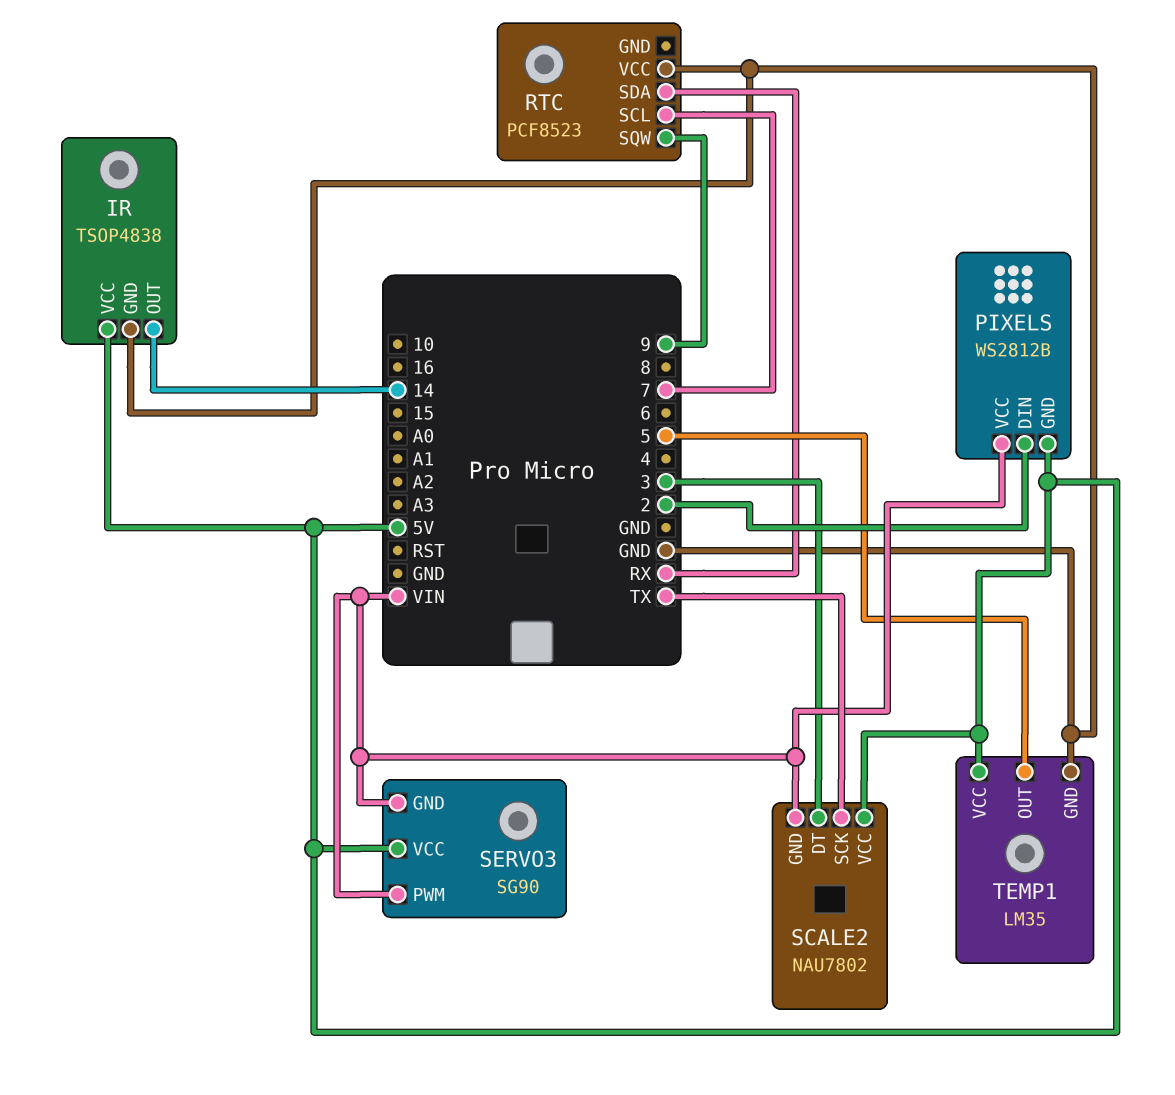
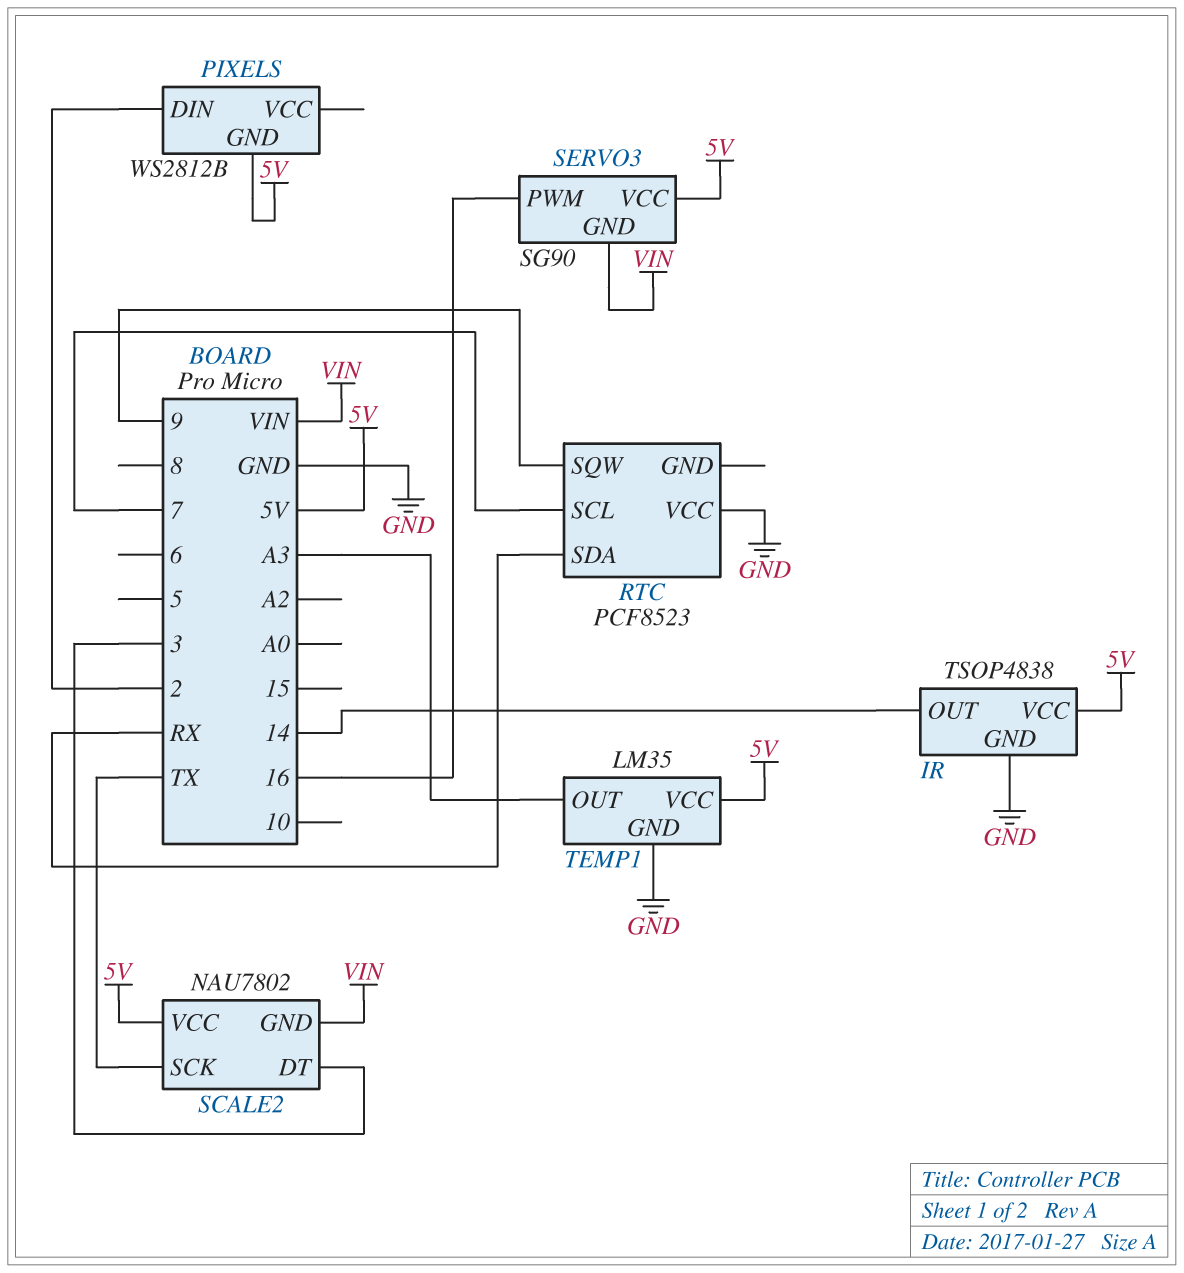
PIXELS pin VCC: VIN -> none
SERVO3 pin PWM: VIN -> 16
TEMP1 pin OUT: 5 -> A3

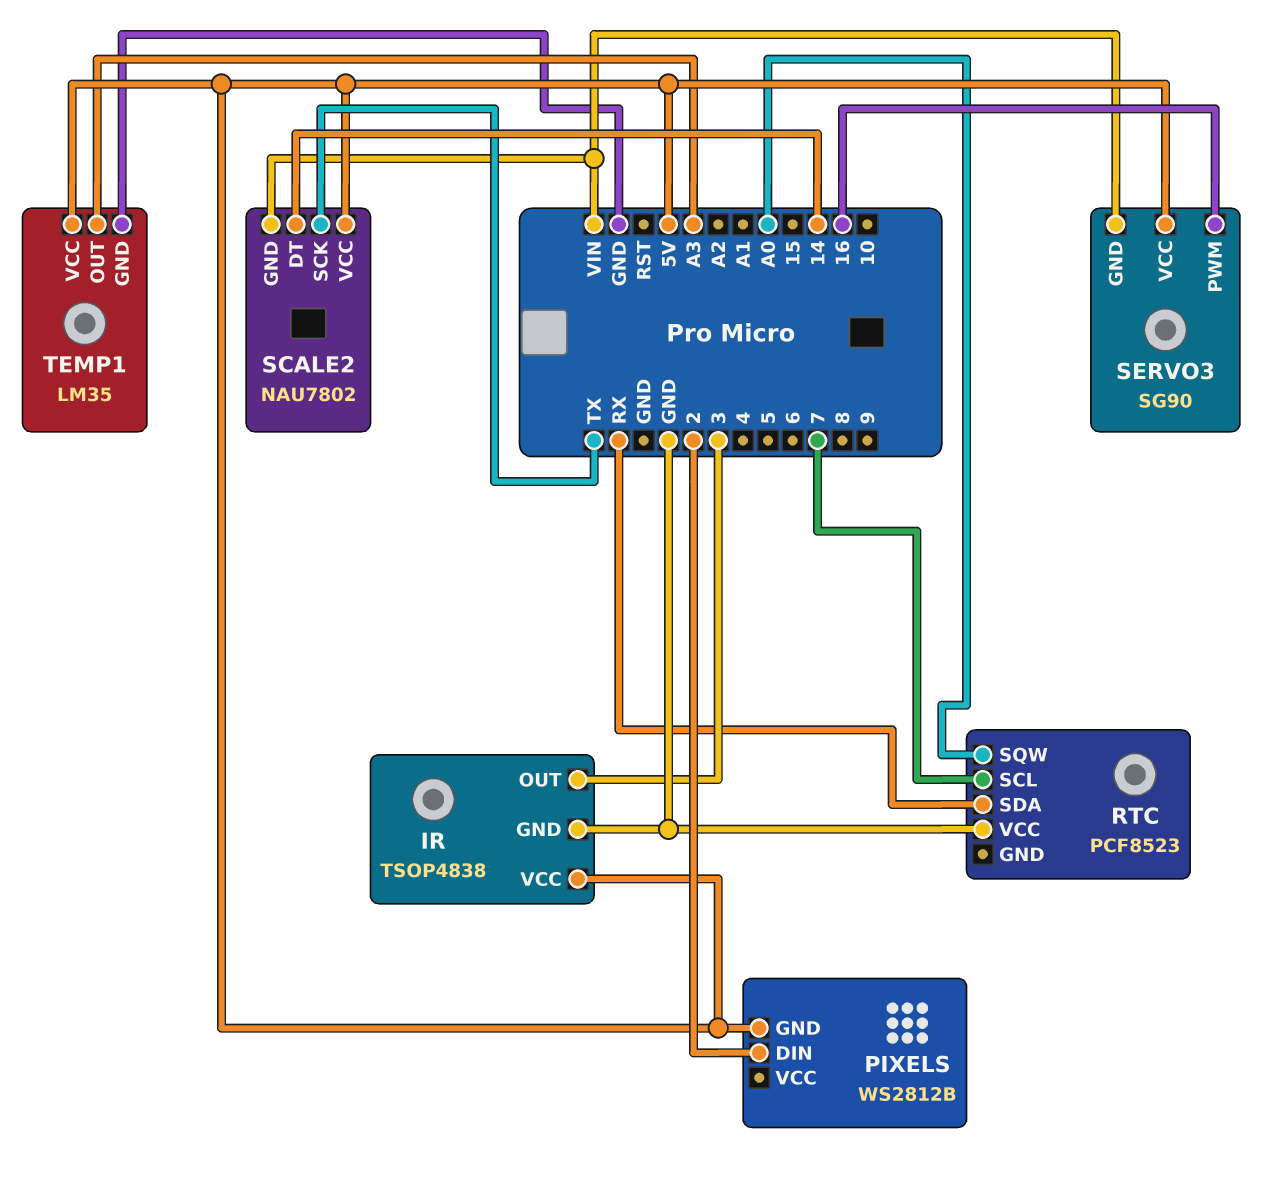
IR pin OUT: 14 -> 3
RTC pin SQW: 9 -> A0
SCALE2 pin DT: 3 -> 14

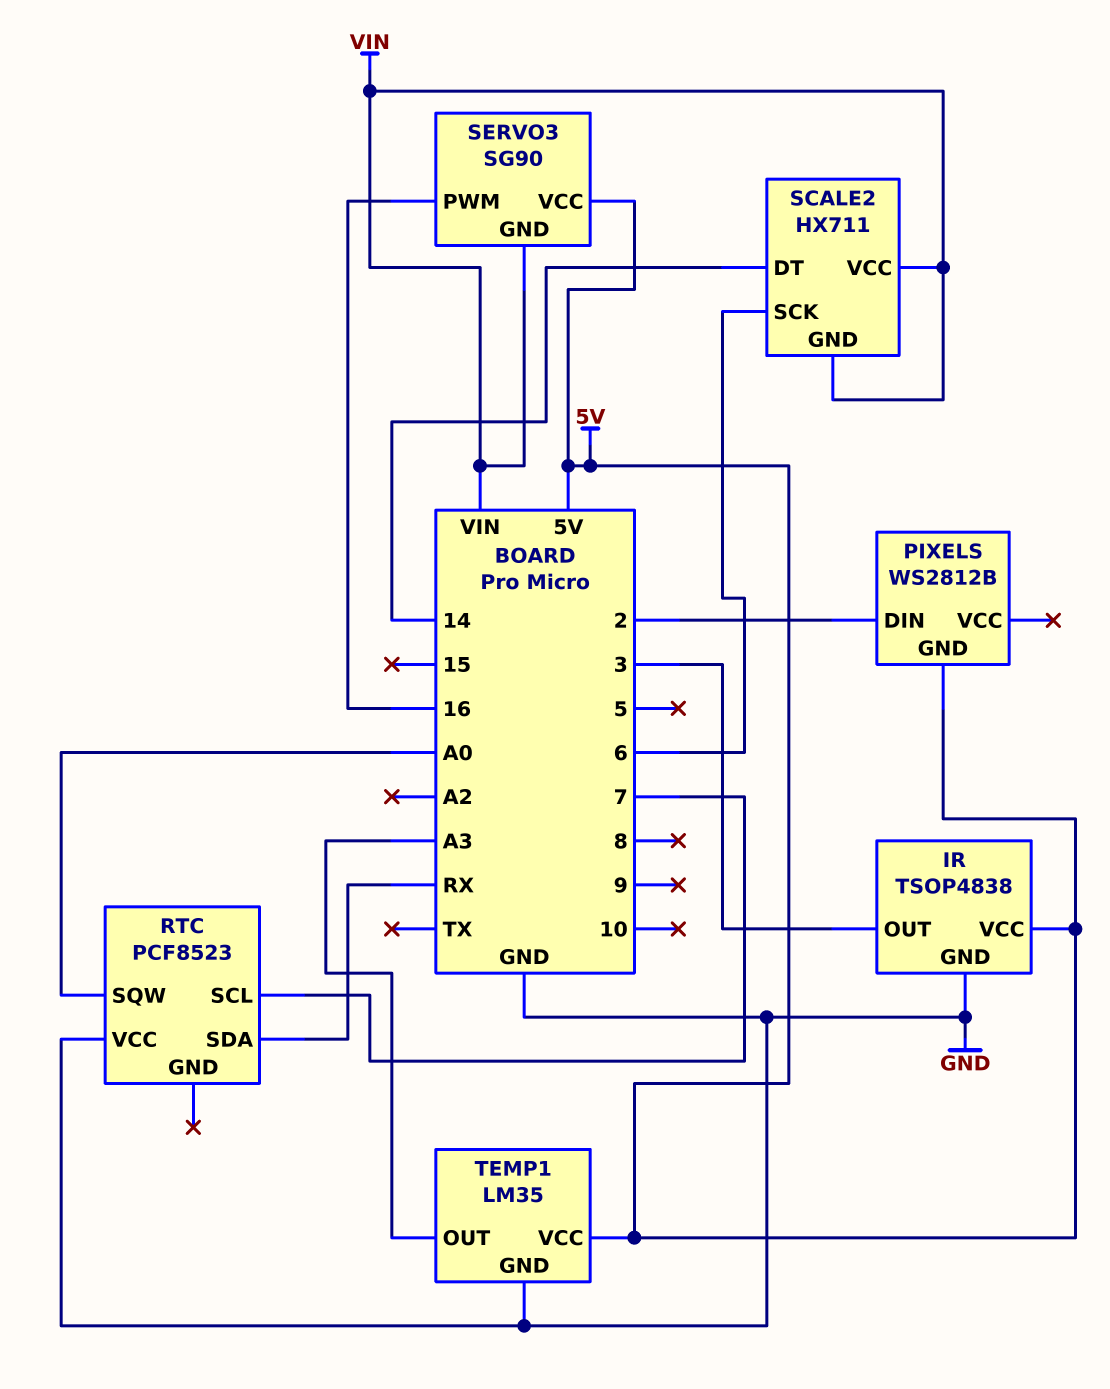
SCALE2: NAU7802 -> HX711
SCALE2 pin SCK: TX -> 6
SCALE2 pin VCC: 5V -> VIN

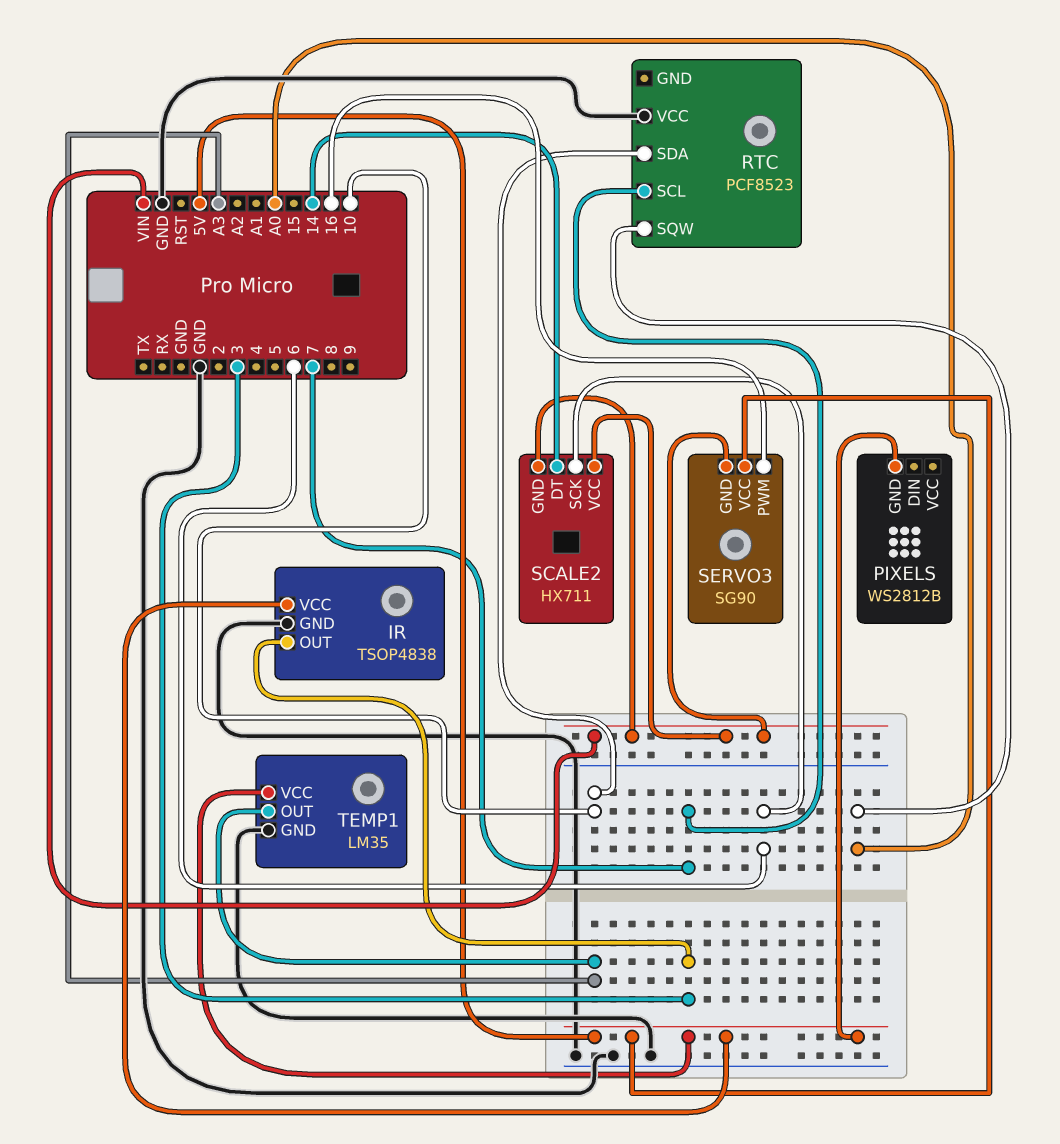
PIXELS pin DIN: 2 -> none
RTC pin SDA: RX -> 10

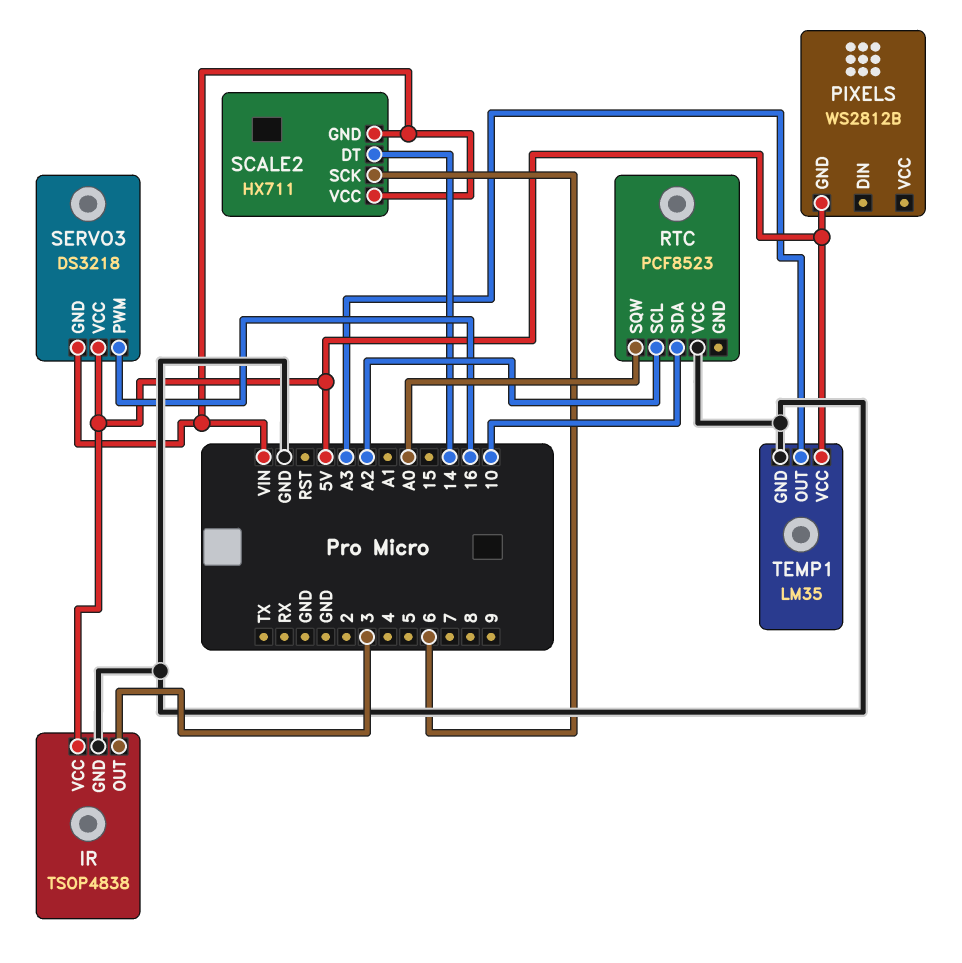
RTC pin SCL: 7 -> A2
SERVO3: SG90 -> DS3218

